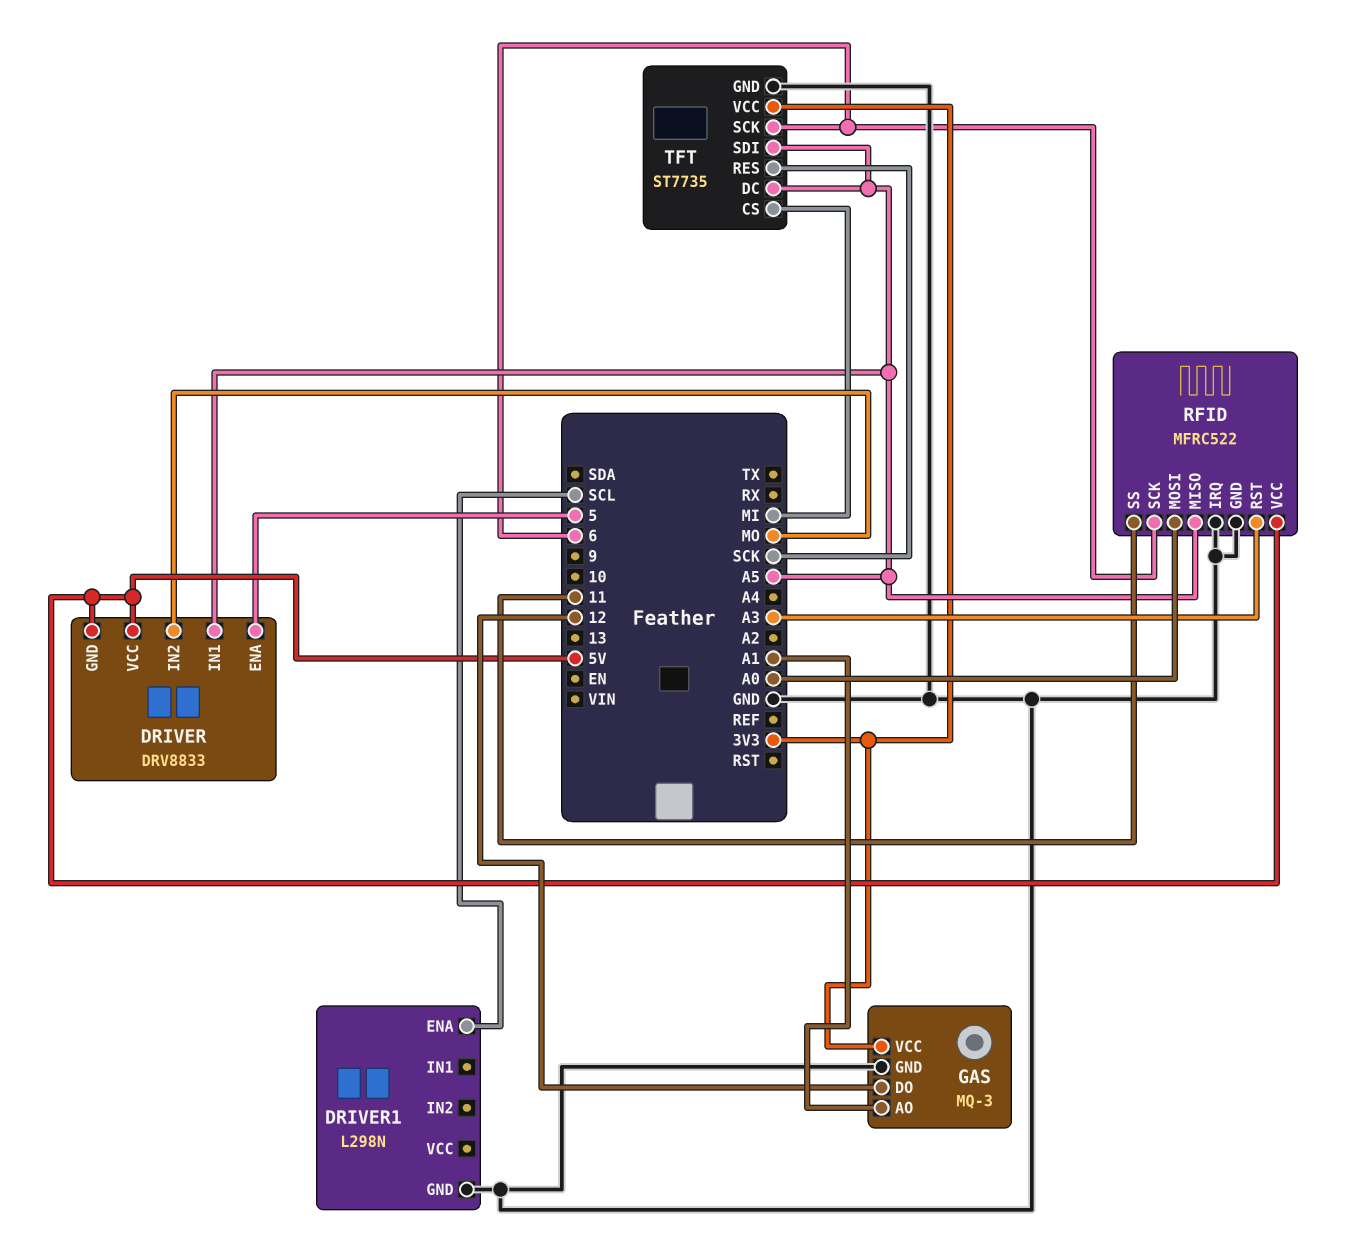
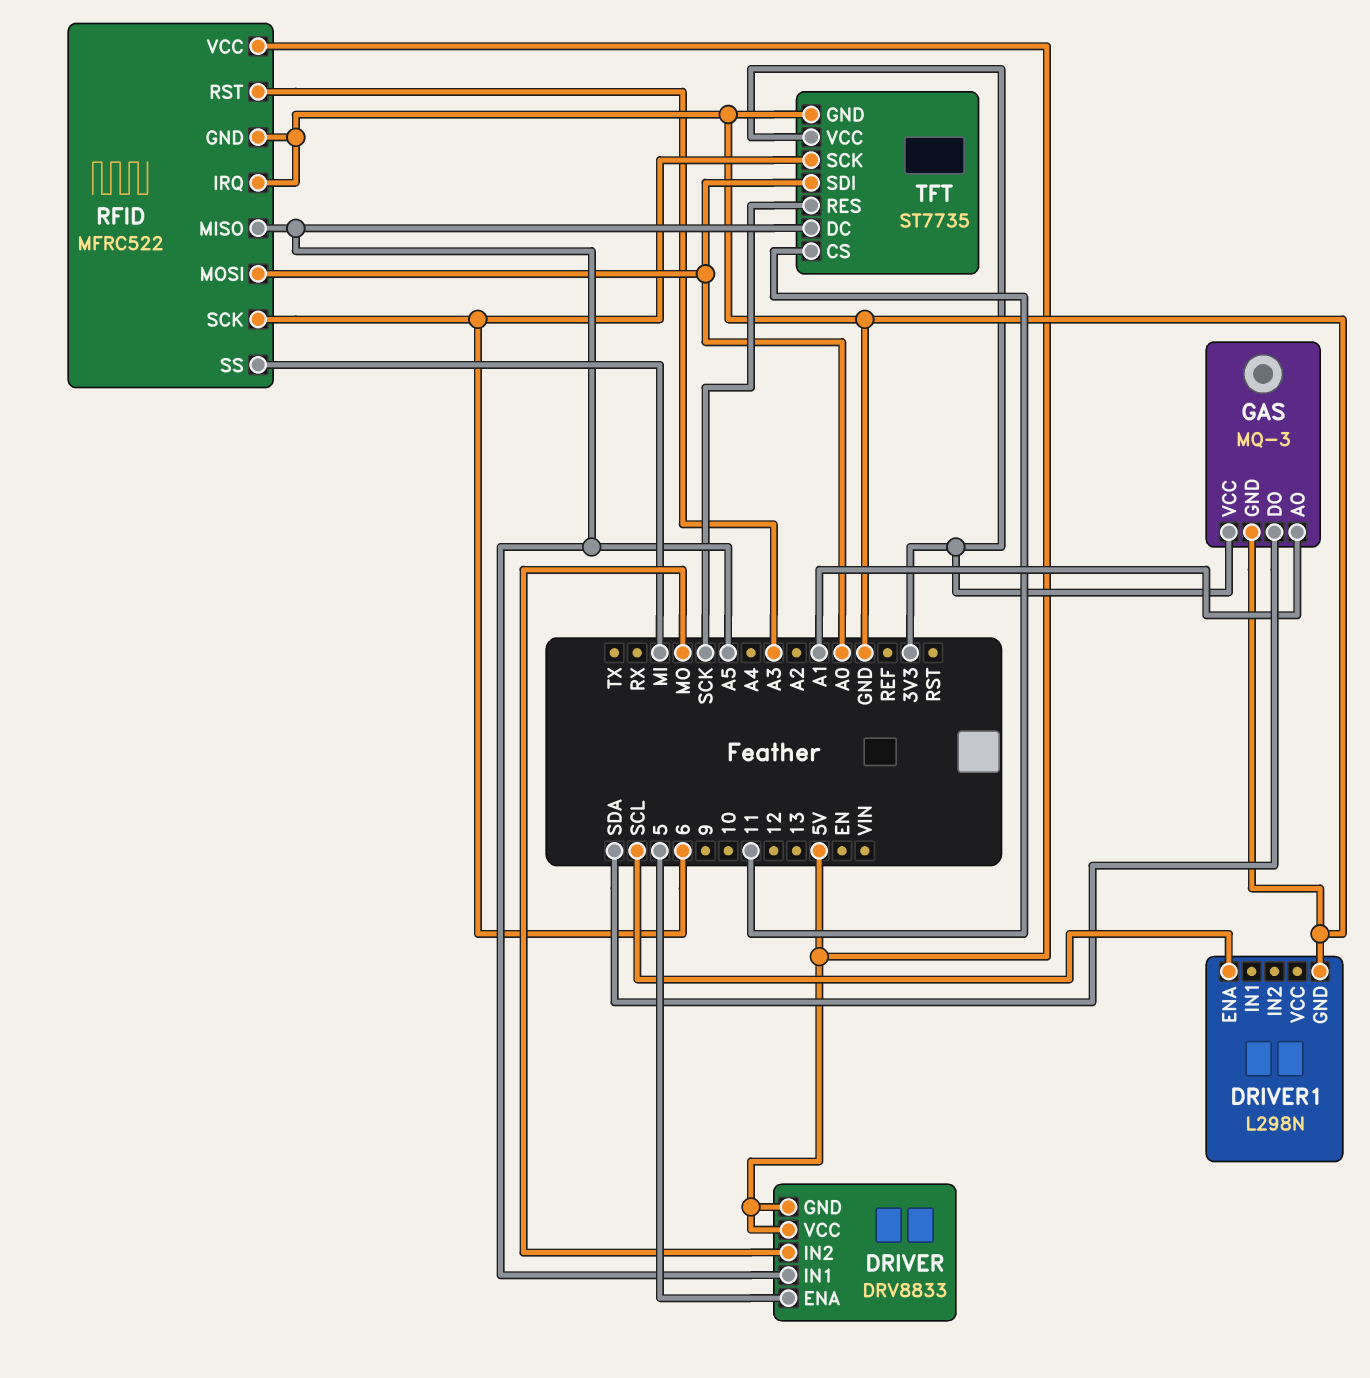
GAS pin DO: 12 -> SDA
RFID pin SS: 11 -> MI
TFT pin CS: MI -> 11
TFT pin SDI: A5 -> A0

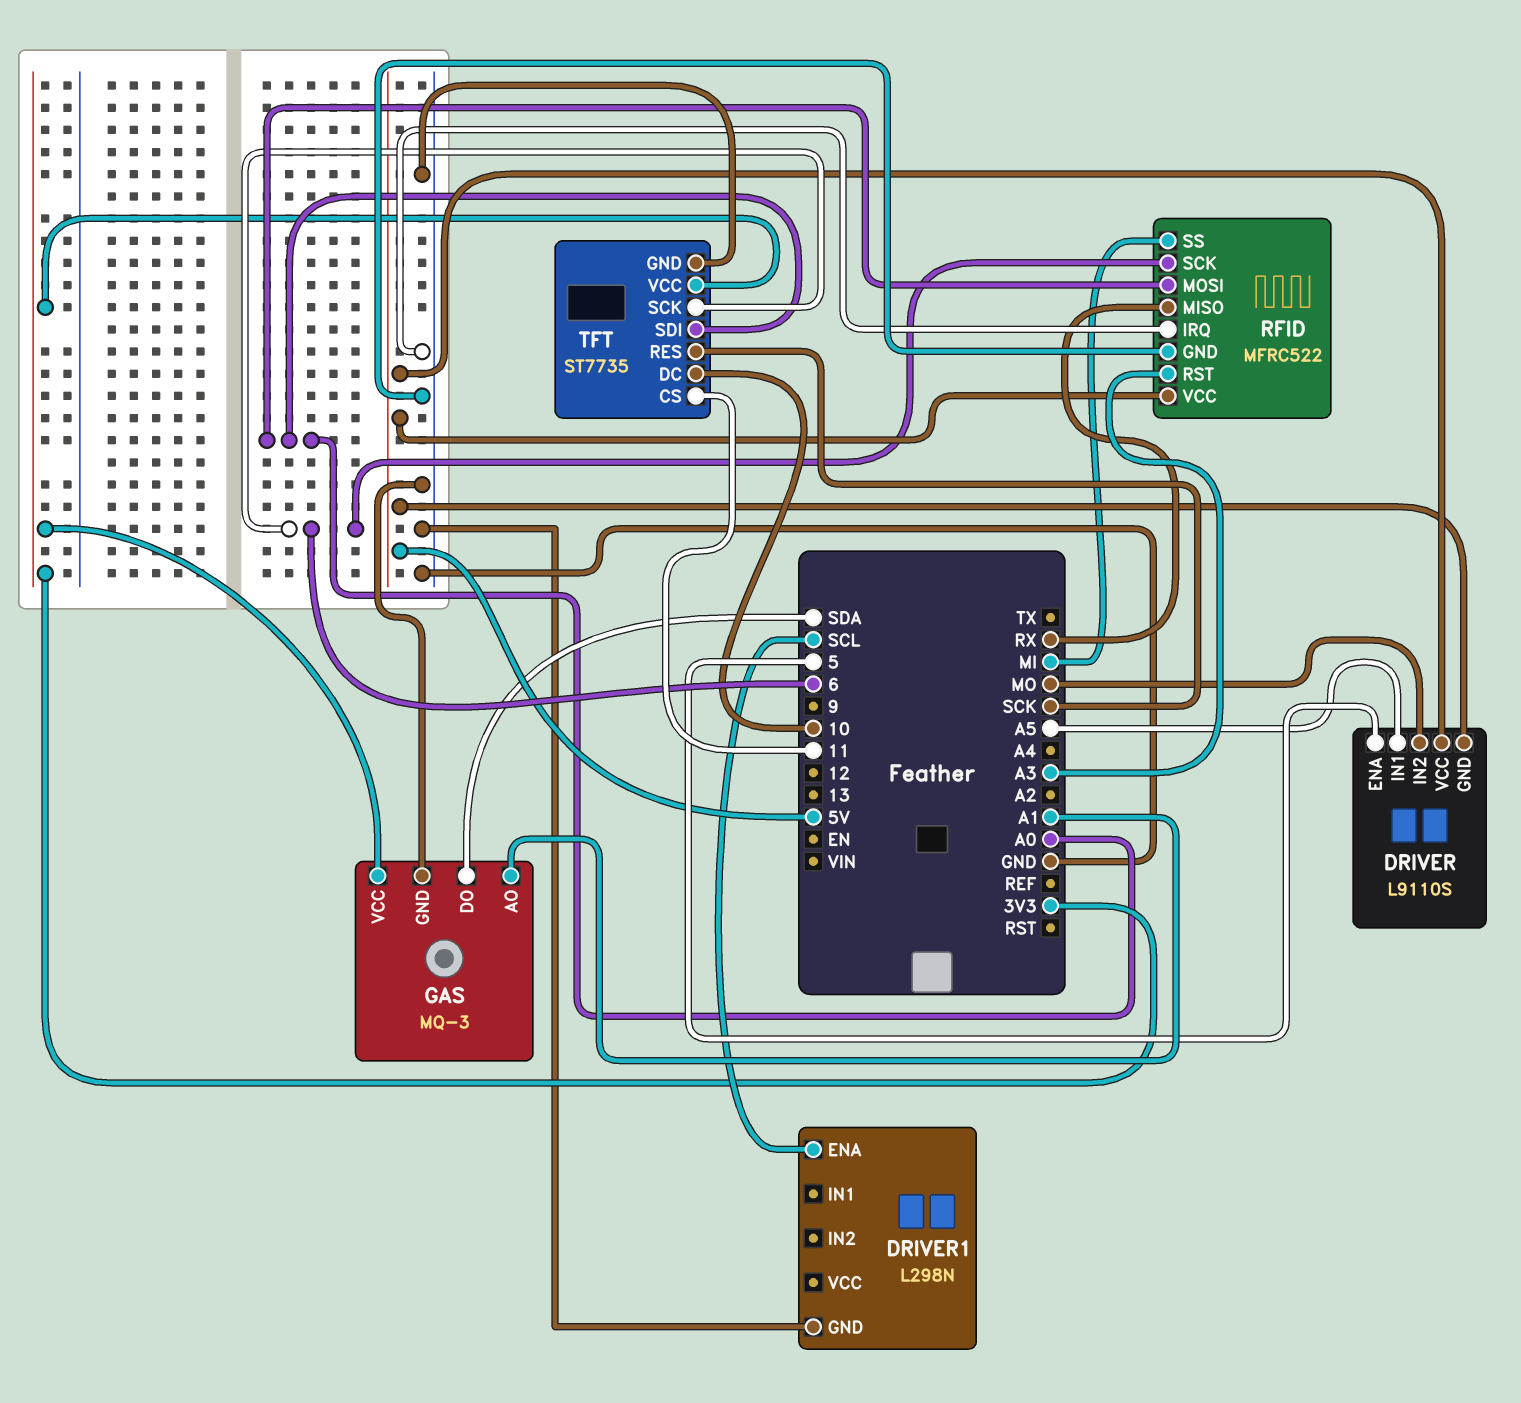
DRIVER: DRV8833 -> L9110S
RFID pin MISO: A5 -> RX
TFT pin DC: A5 -> 10

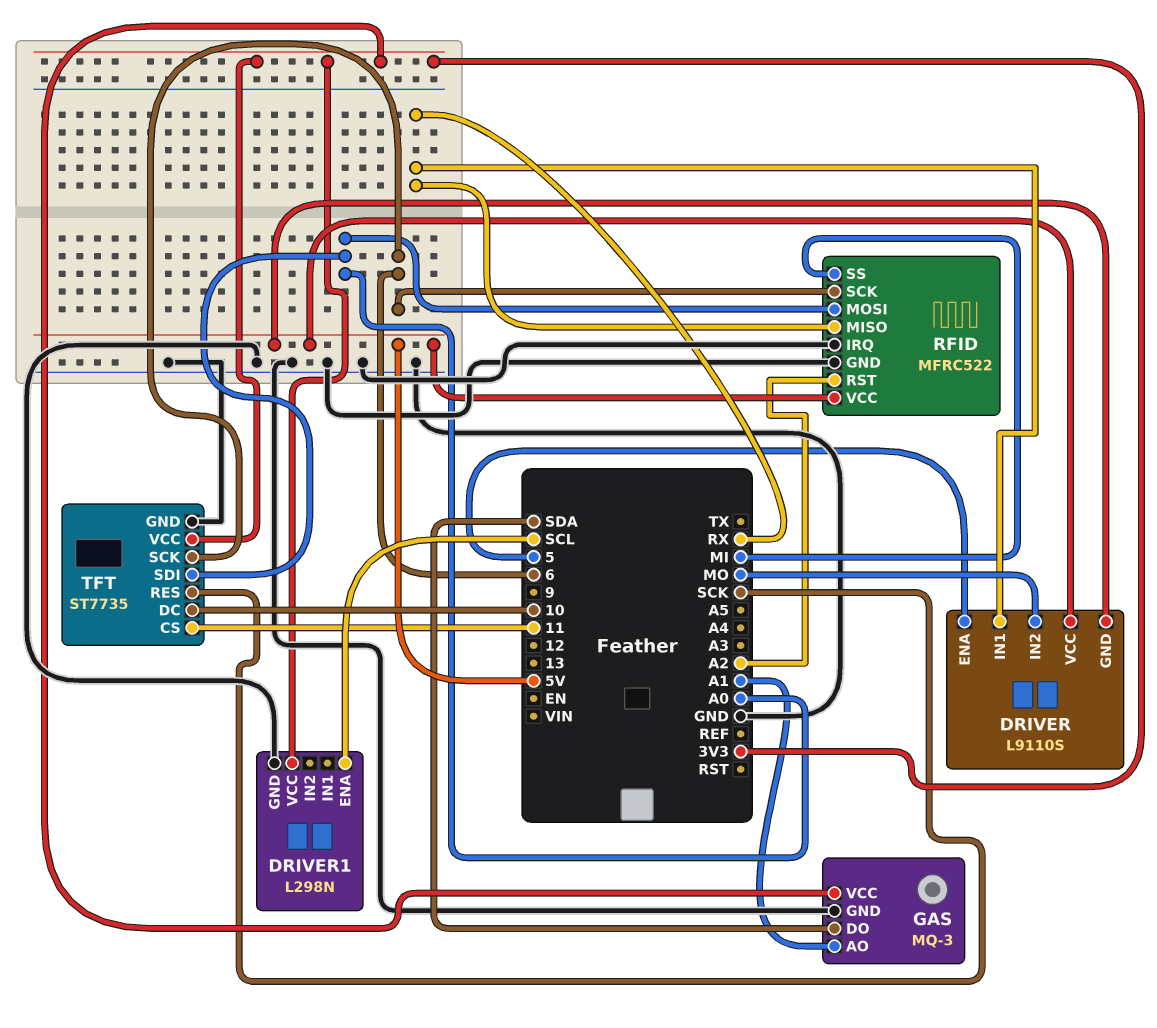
DRIVER pin IN1: A5 -> RX
DRIVER1 pin VCC: none -> 3V3
RFID pin RST: A3 -> A2

